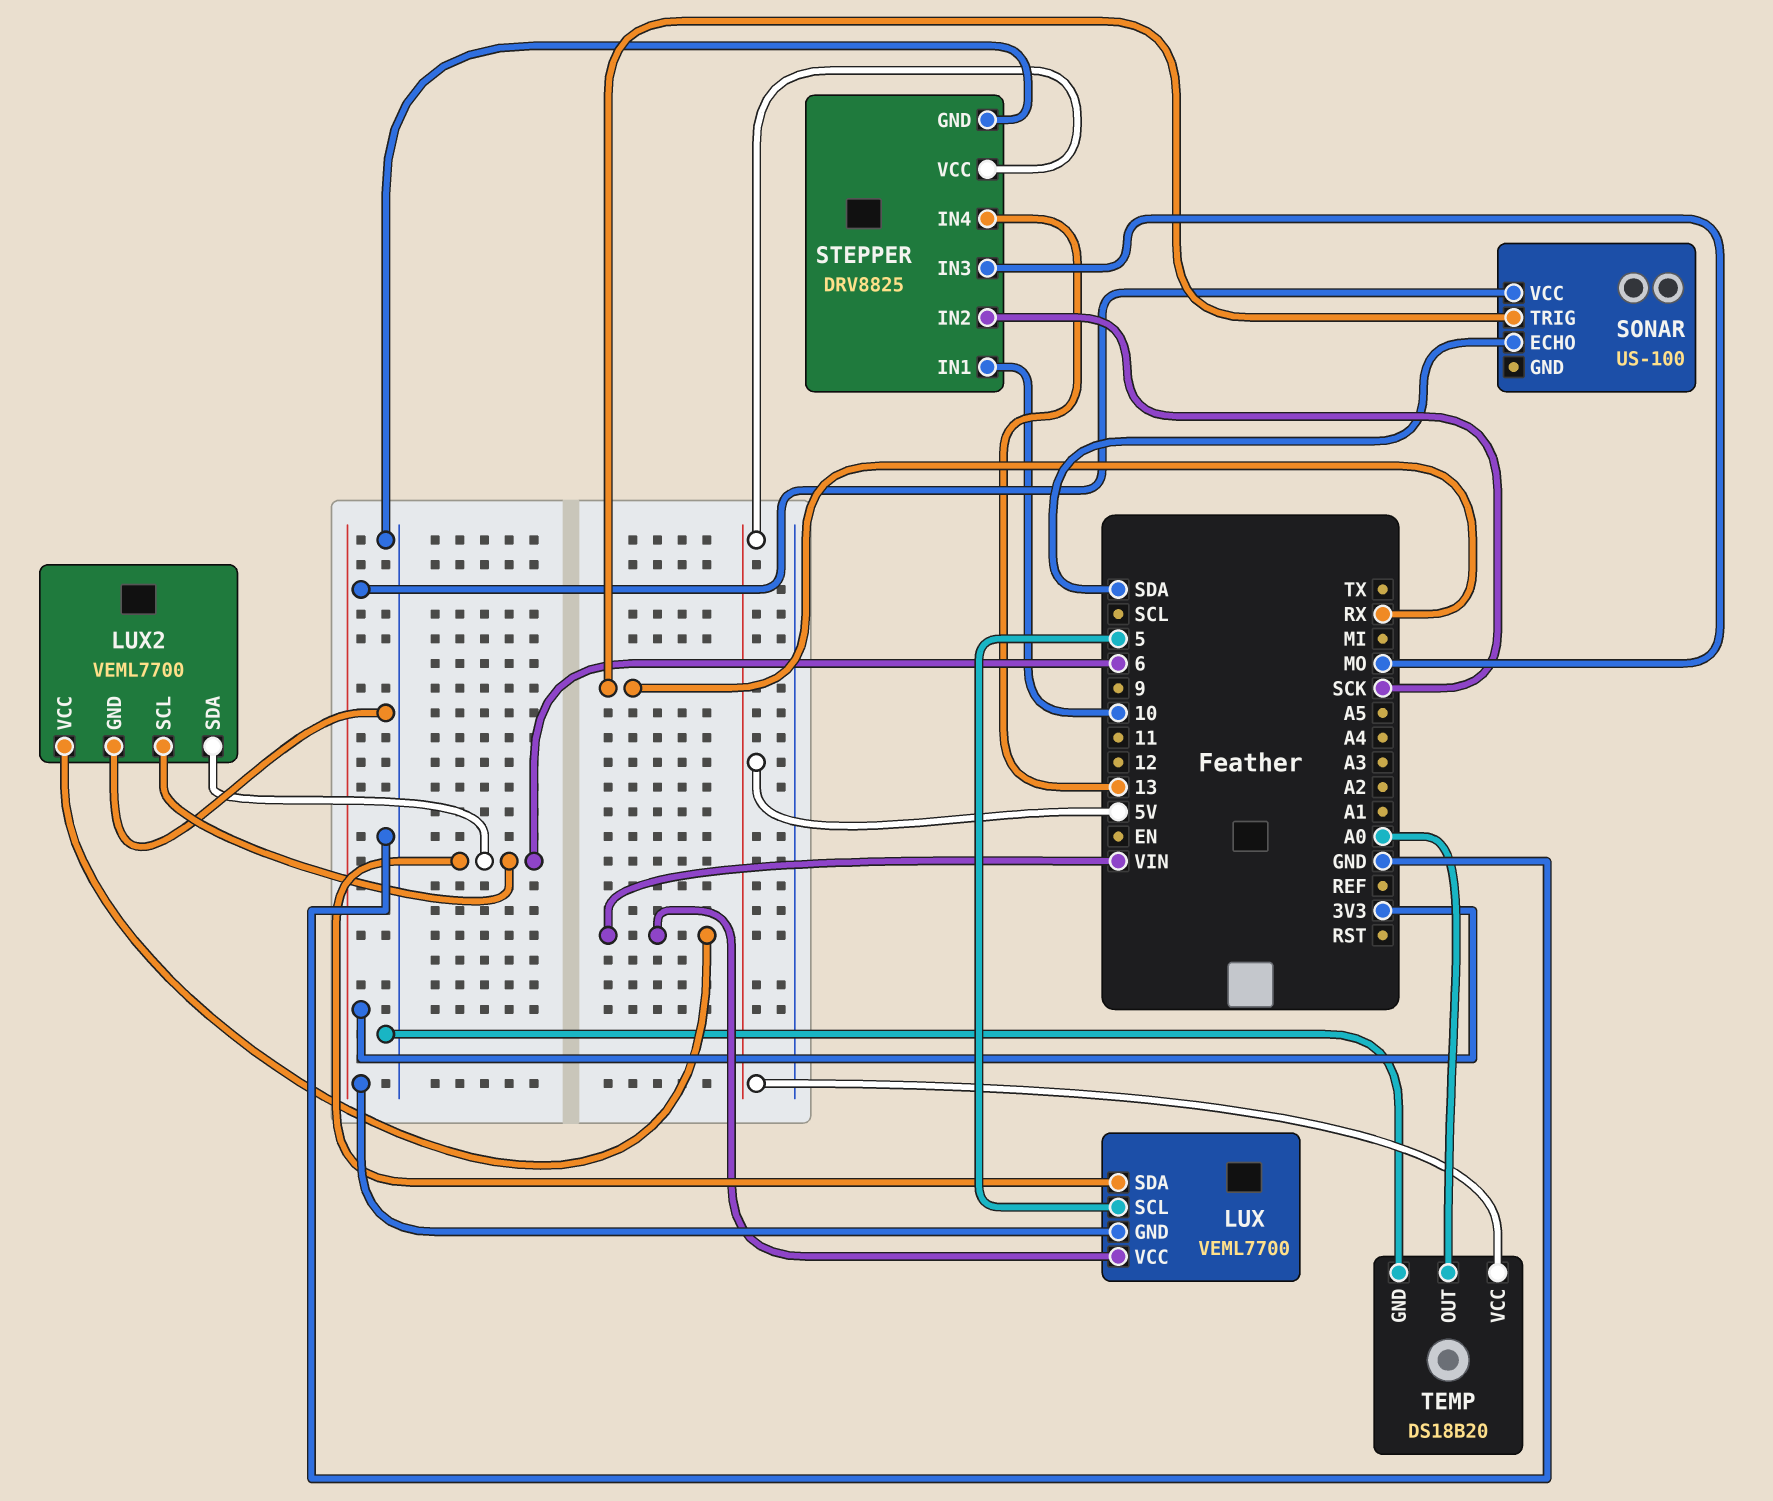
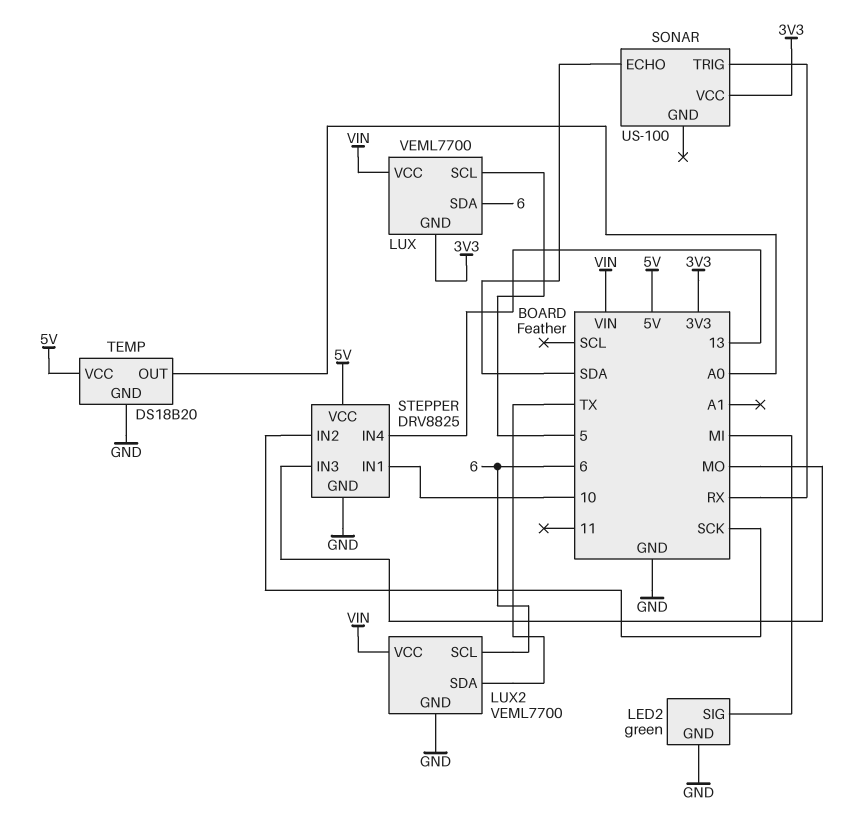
LED2: none -> green
LED2 pin GND: none -> GND
LED2 pin SIG: none -> MI
LUX2 pin SDA: 6 -> TX

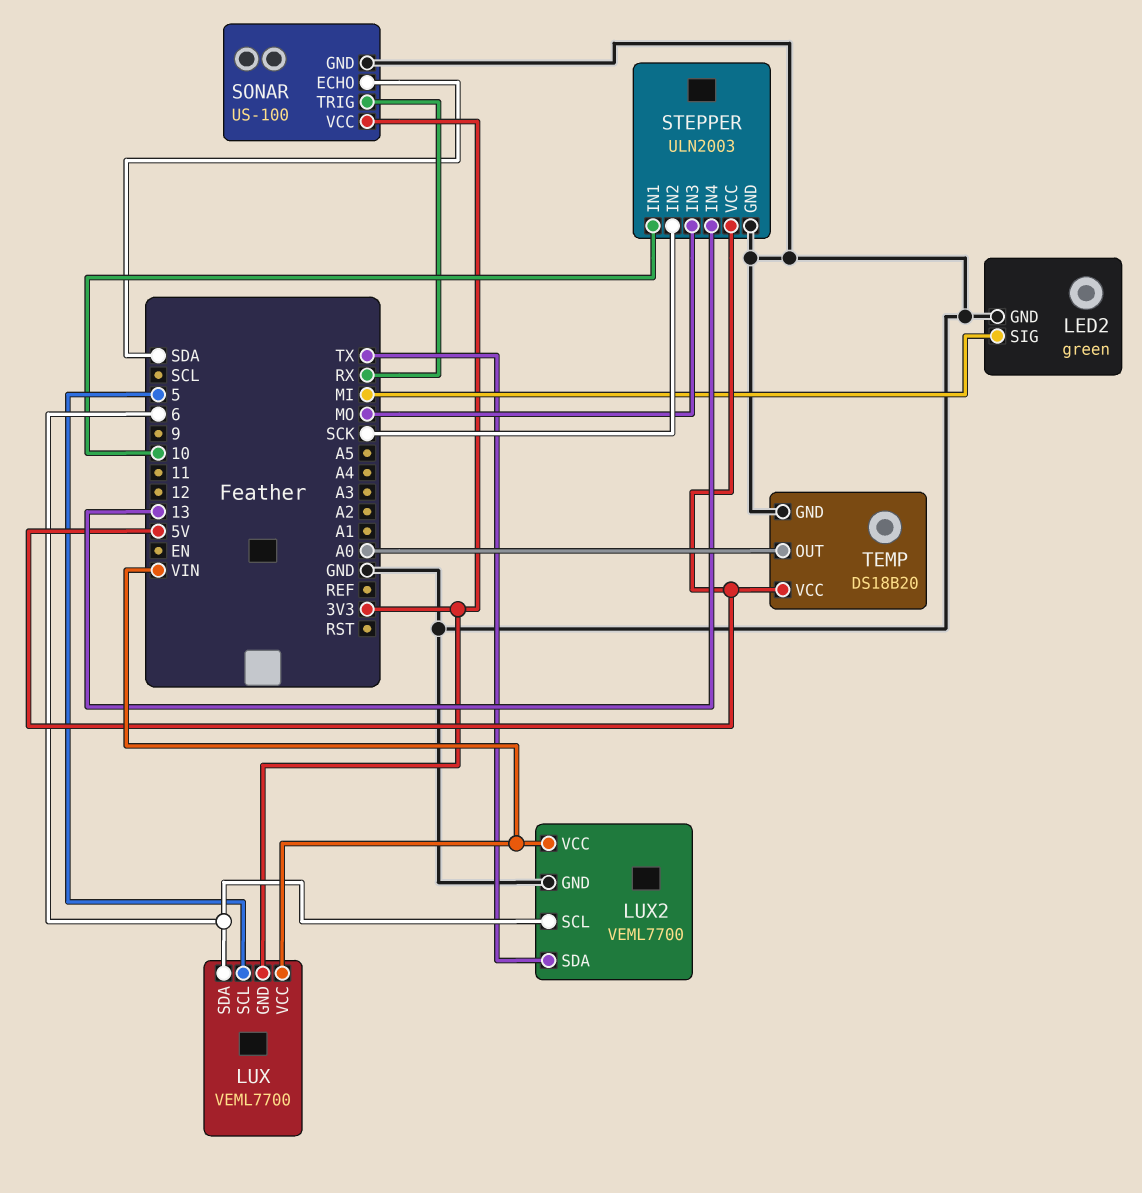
SONAR pin GND: none -> GND
STEPPER: DRV8825 -> ULN2003

